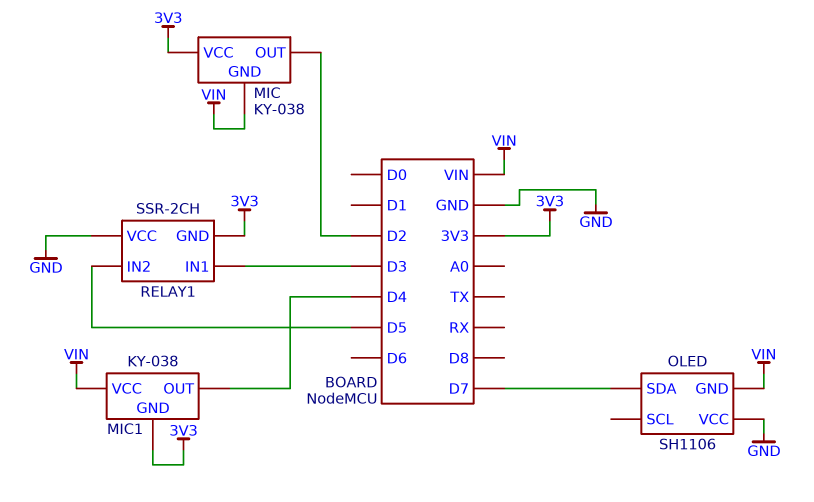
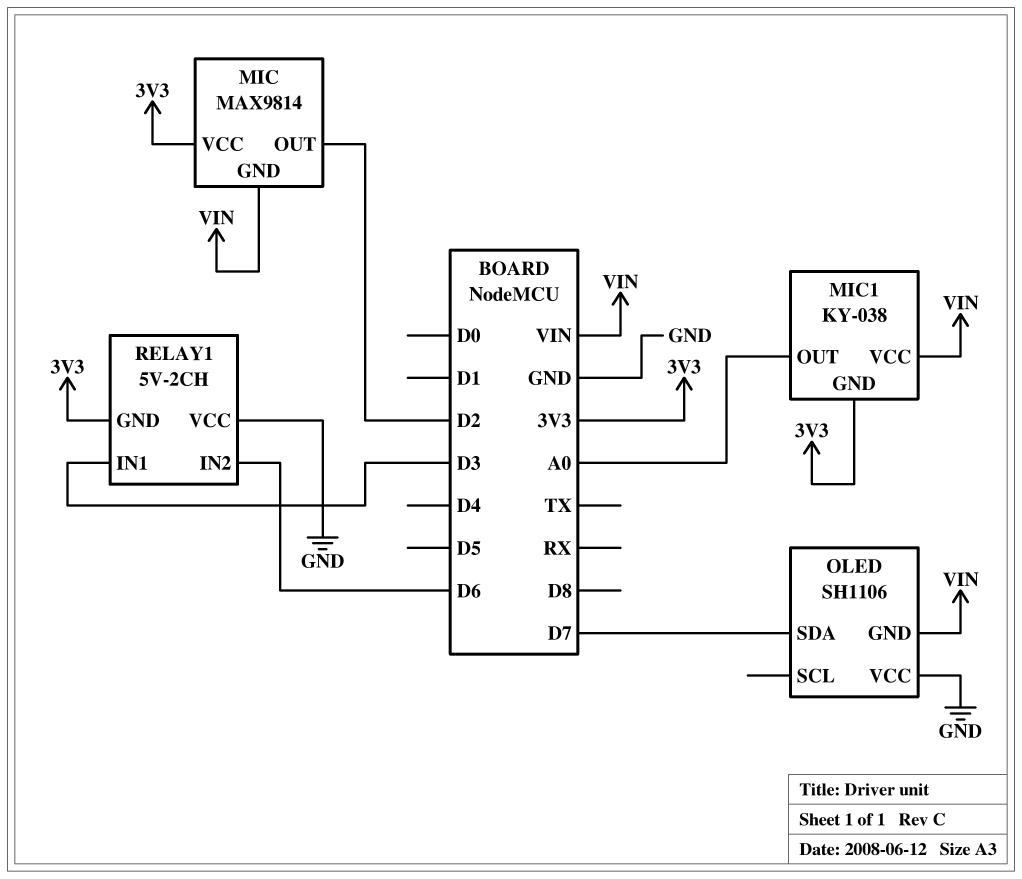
MIC: KY-038 -> MAX9814
MIC1 pin OUT: D4 -> A0
RELAY1: SSR-2CH -> 5V-2CH
RELAY1 pin IN2: D5 -> D6

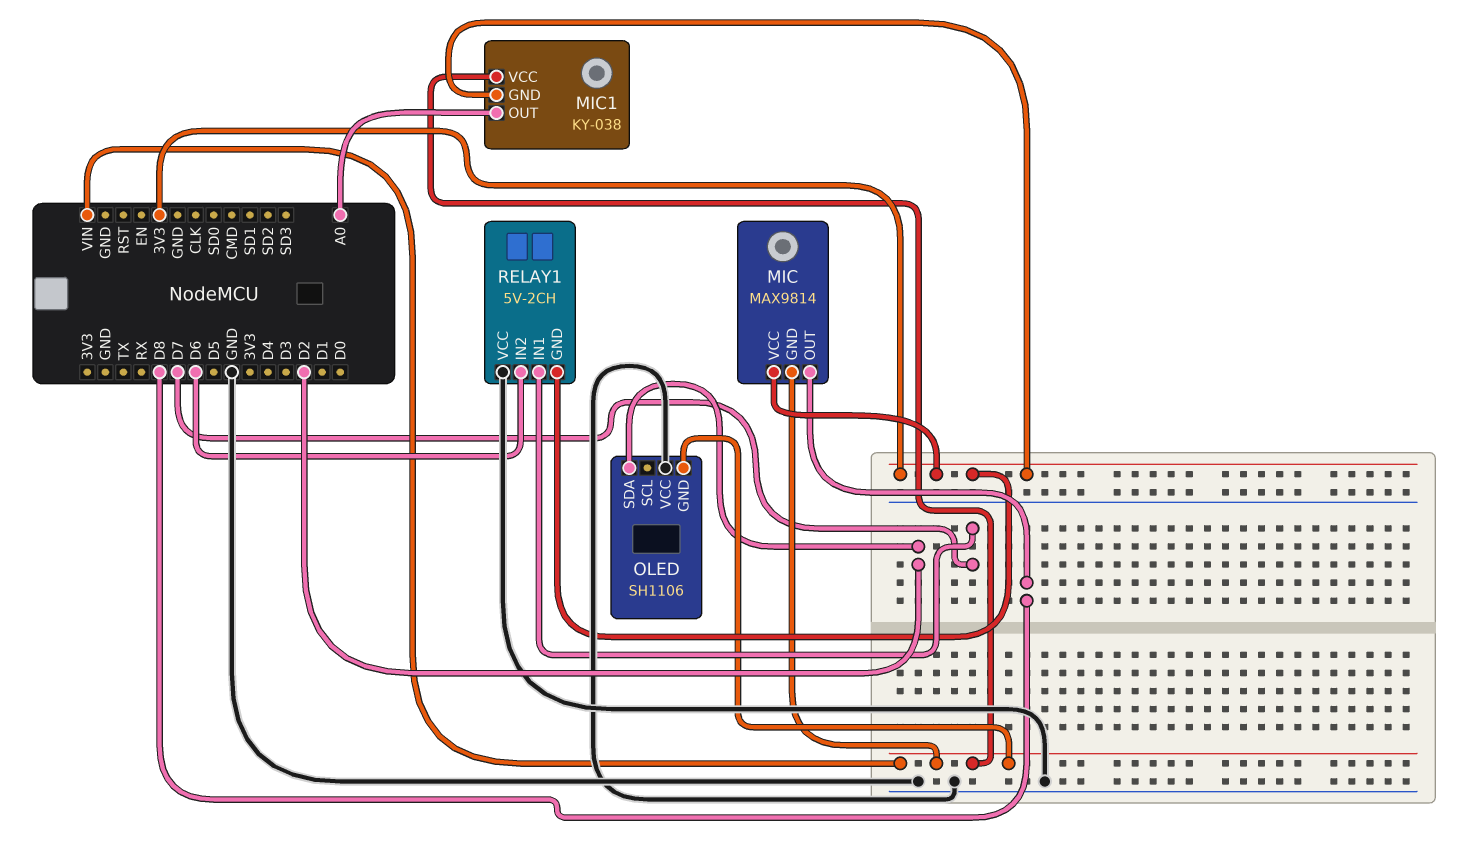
MIC pin OUT: D2 -> D8
OLED pin SDA: D7 -> D2
RELAY1 pin IN1: D3 -> D7

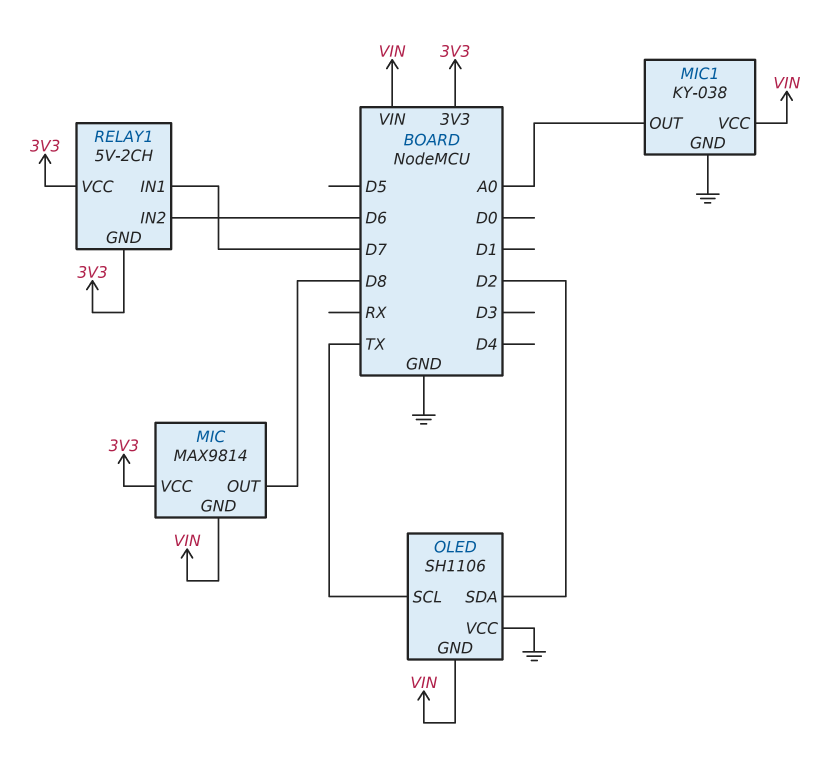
MIC1 pin GND: 3V3 -> GND
OLED pin SCL: none -> TX
RELAY1 pin VCC: GND -> 3V3

